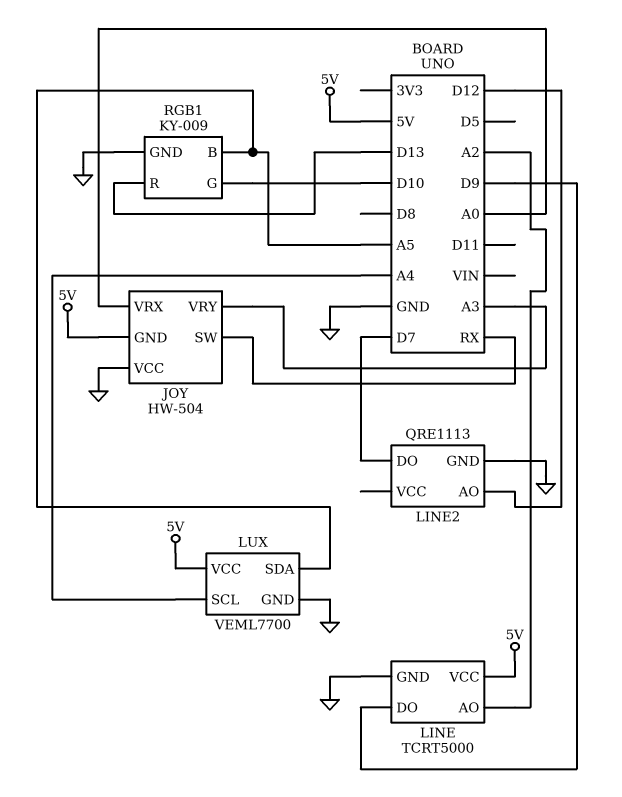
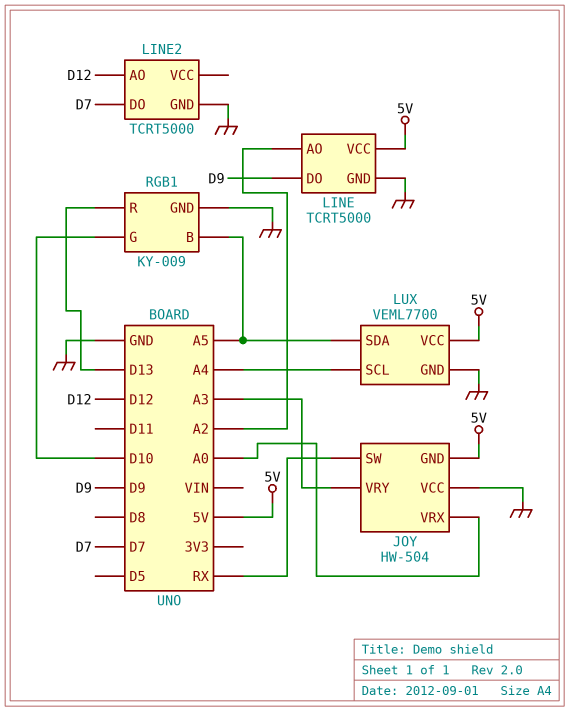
LINE2: QRE1113 -> TCRT5000

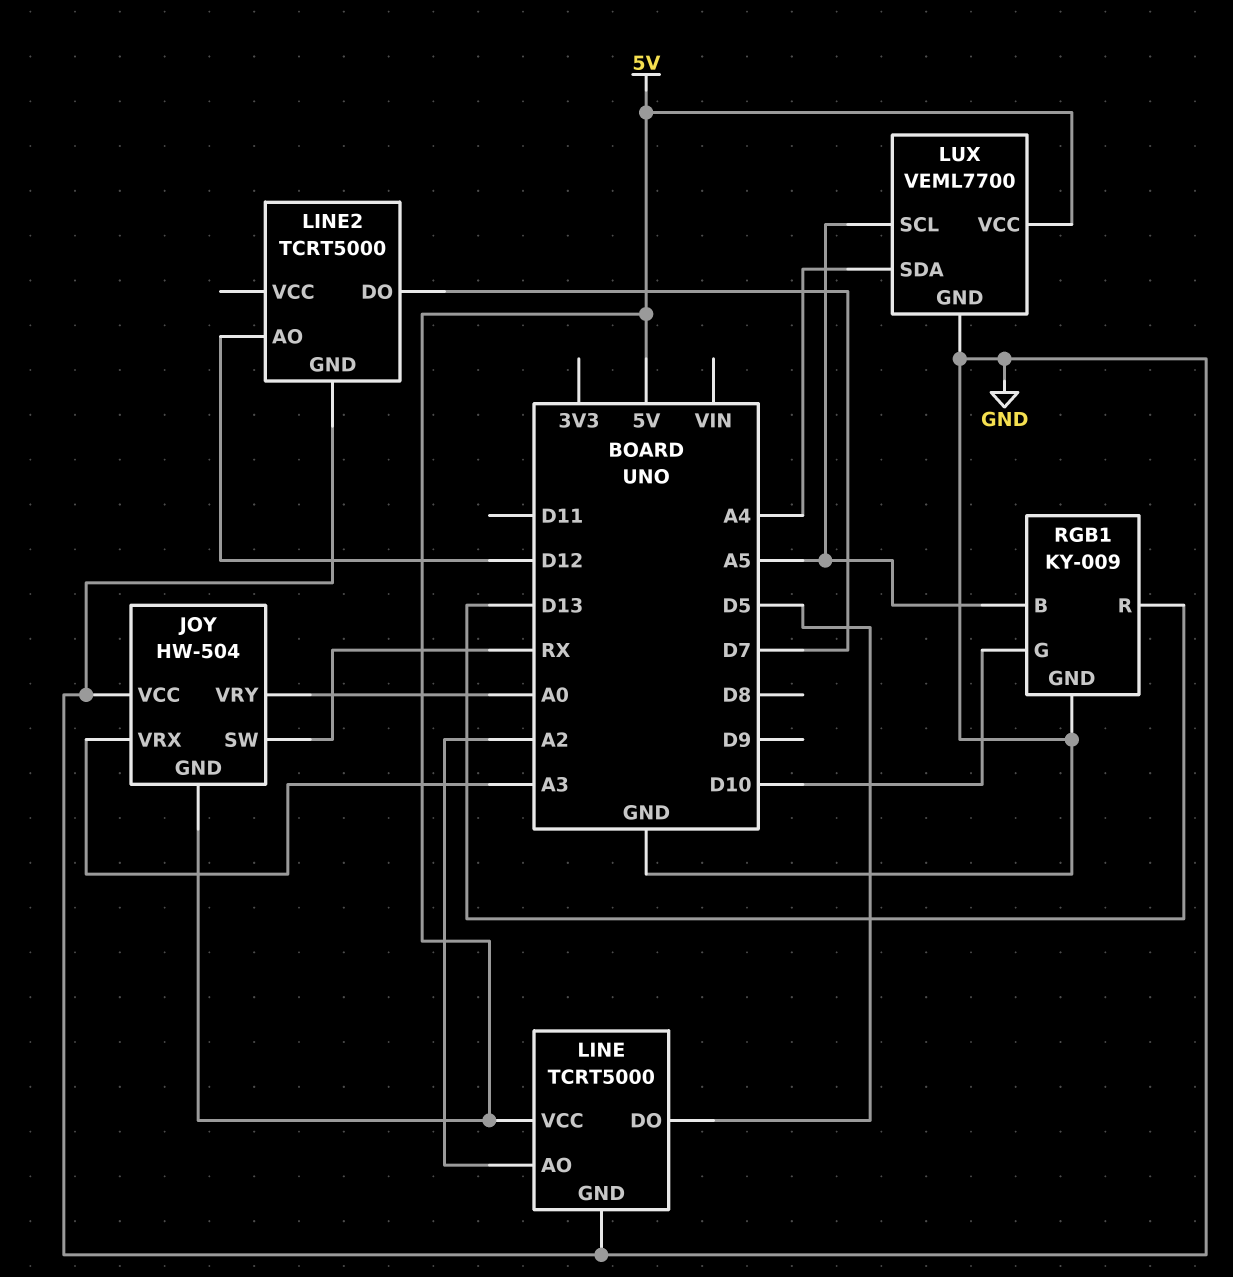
JOY pin VRX: A0 -> A3
JOY pin VRY: A3 -> A0
LINE pin DO: D9 -> D5
LUX pin SCL: A4 -> A5
LUX pin SDA: A5 -> A4

